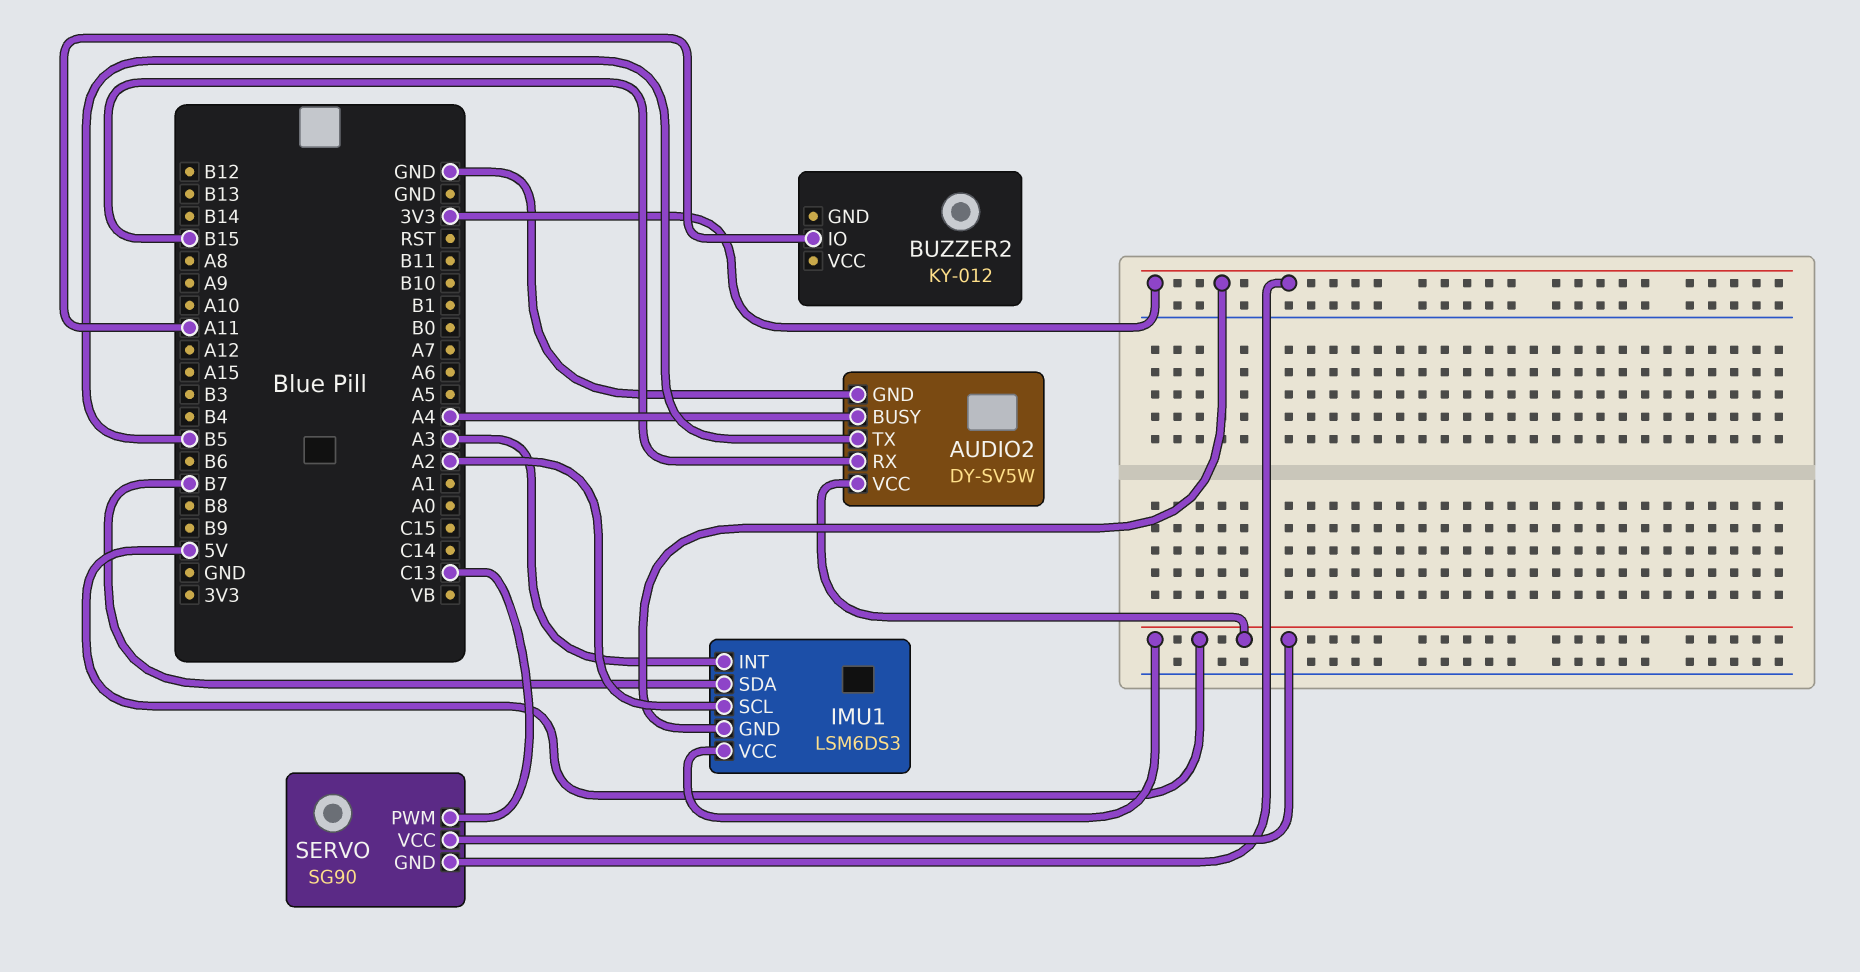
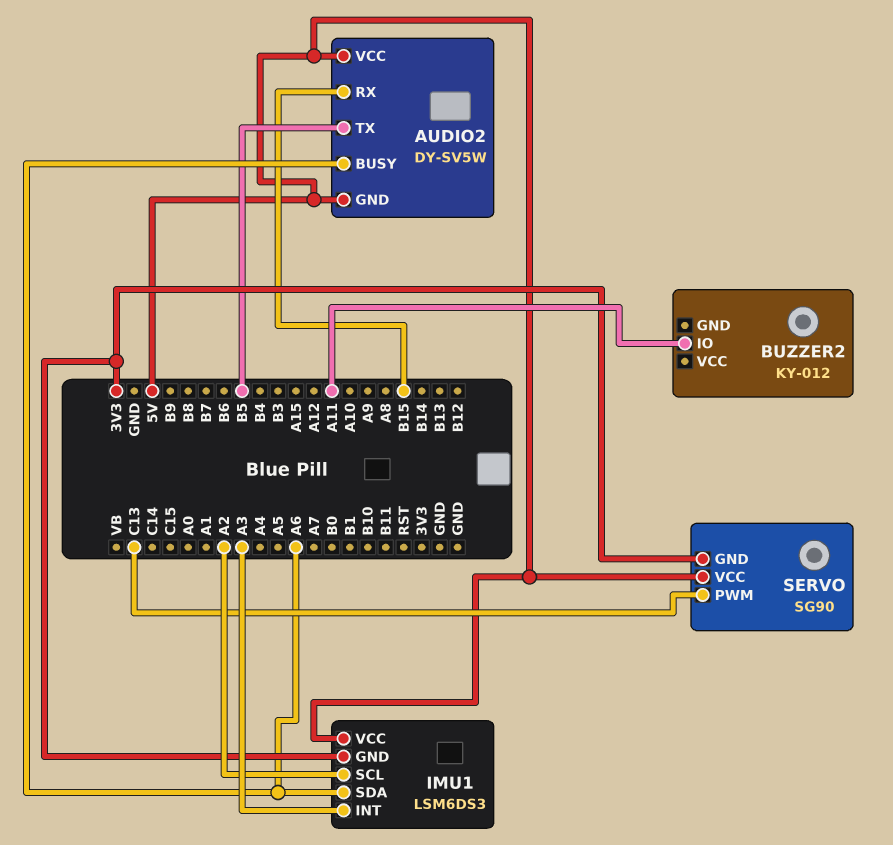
AUDIO2 pin BUSY: A4 -> A6
AUDIO2 pin GND: GND -> 5V
IMU1 pin SDA: B7 -> A6

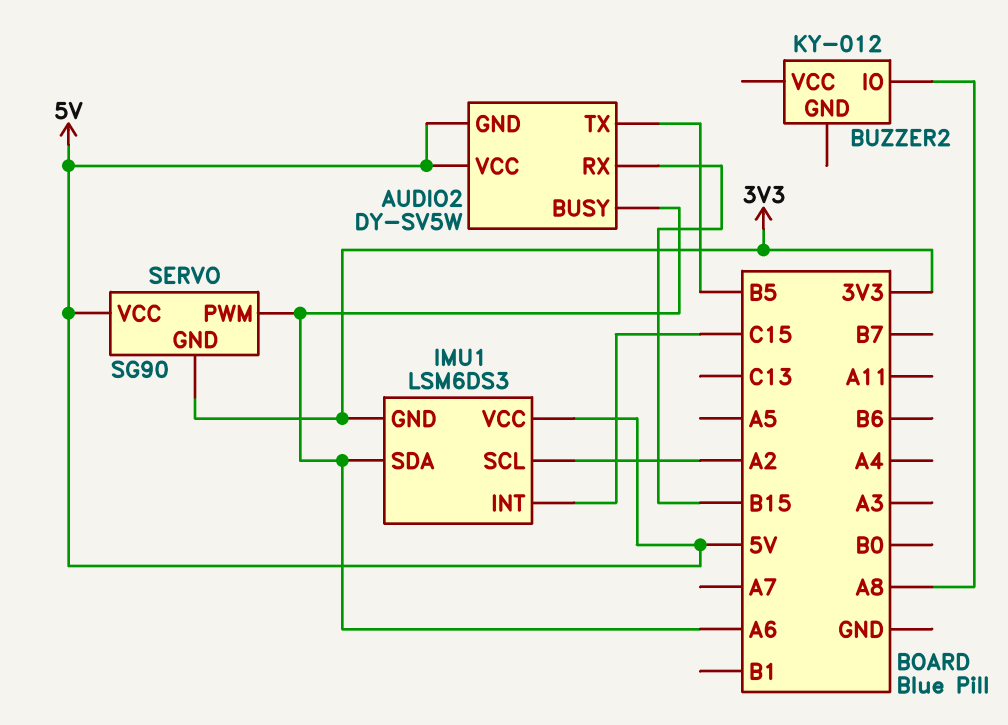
BUZZER2 pin IO: A11 -> A8
IMU1 pin INT: A3 -> C15
SERVO pin PWM: C13 -> A6

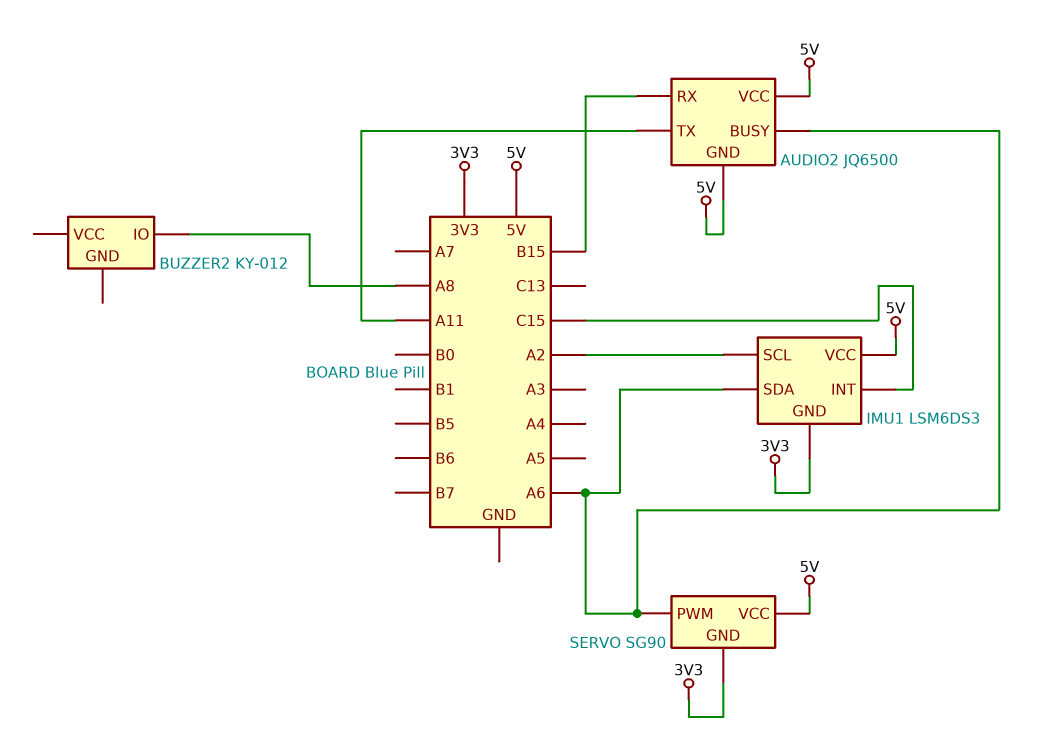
AUDIO2: DY-SV5W -> JQ6500
AUDIO2 pin TX: B5 -> A11

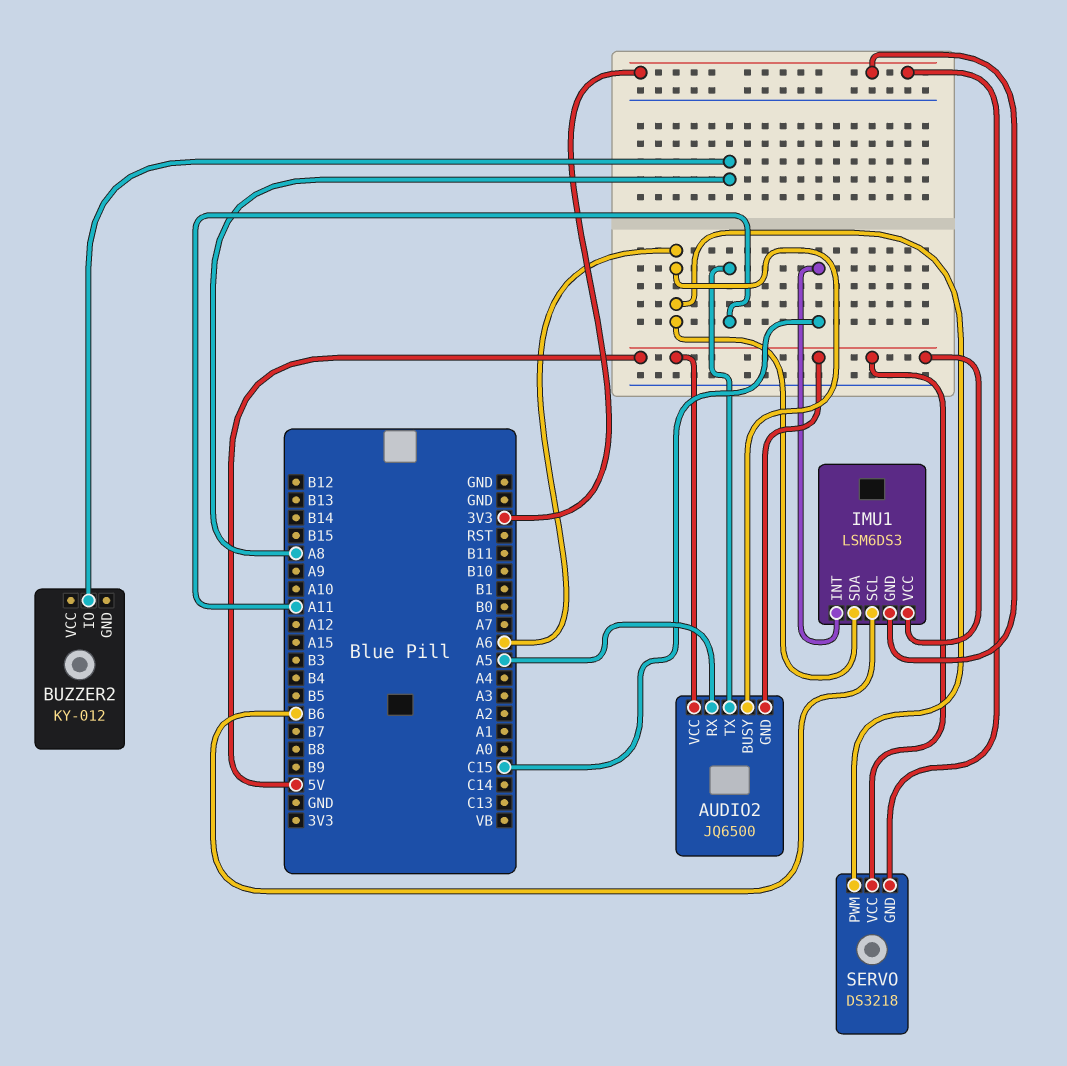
AUDIO2 pin RX: B15 -> A5
IMU1 pin SCL: A2 -> B6
SERVO: SG90 -> DS3218

